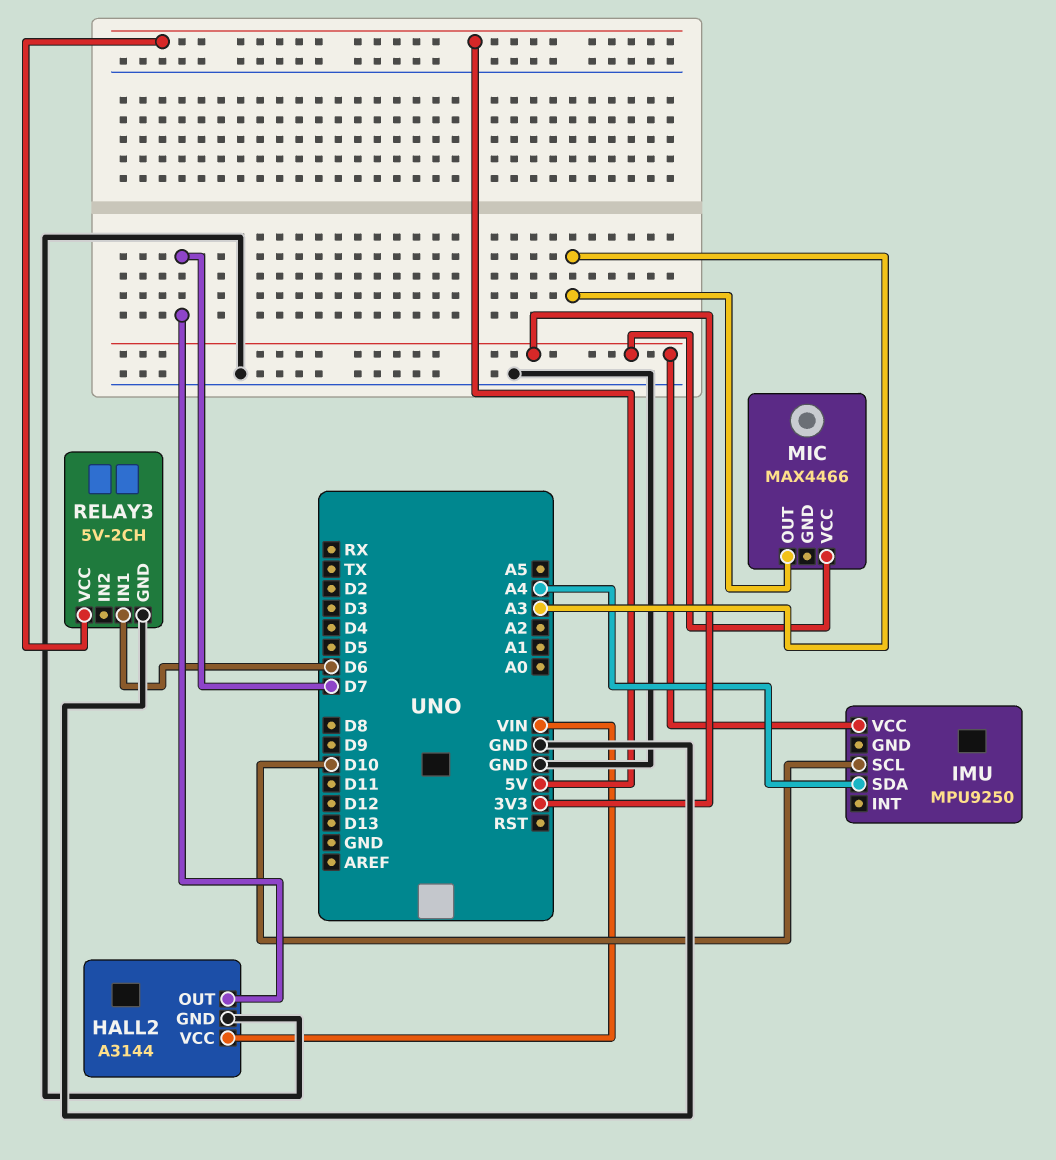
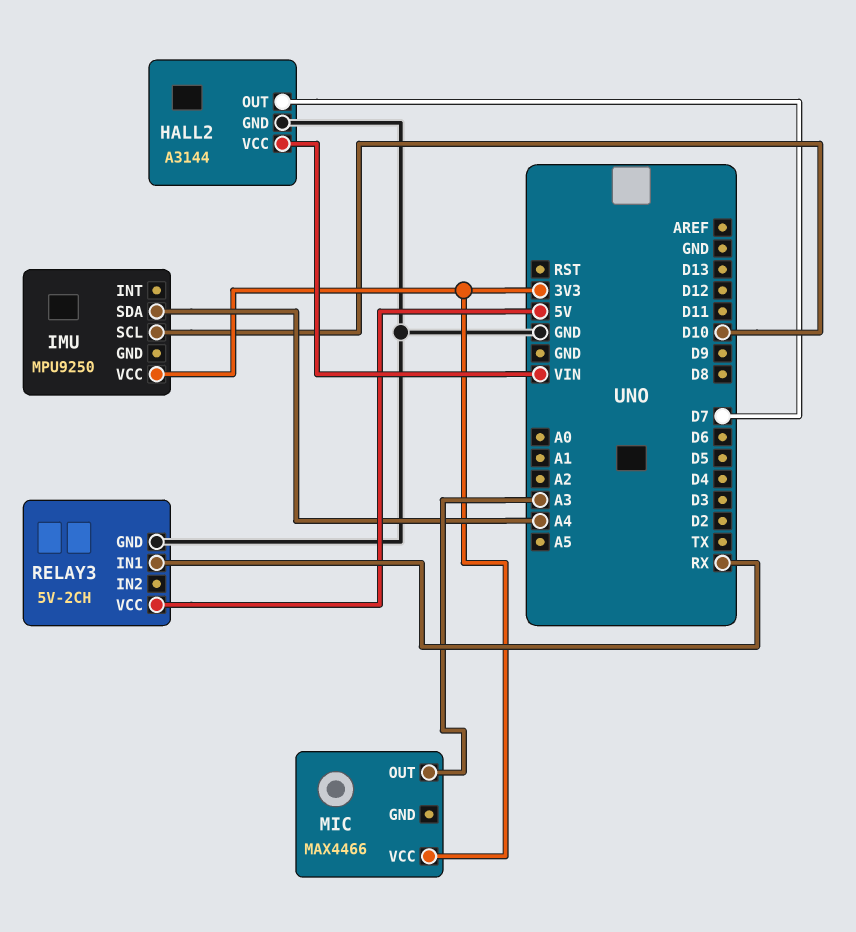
RELAY3 pin IN1: D6 -> RX

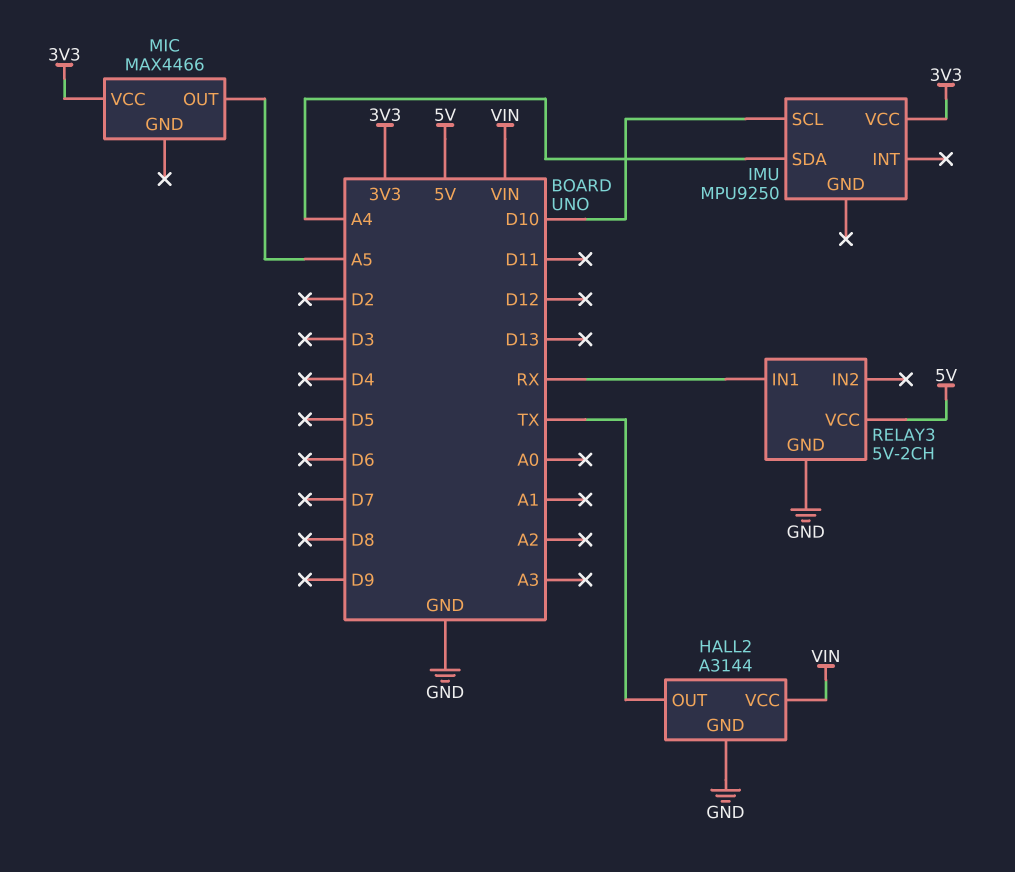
HALL2 pin OUT: D7 -> TX
MIC pin OUT: A3 -> A5

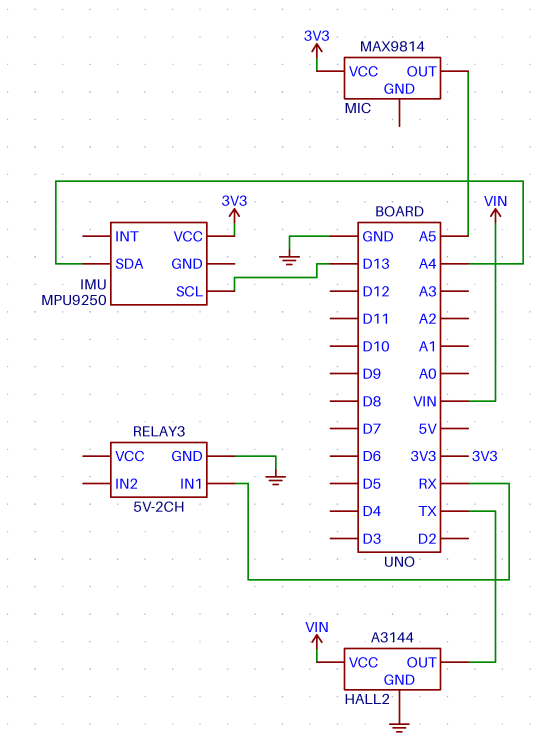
IMU pin SCL: D10 -> D13
MIC: MAX4466 -> MAX9814
RELAY3 pin VCC: 5V -> none

